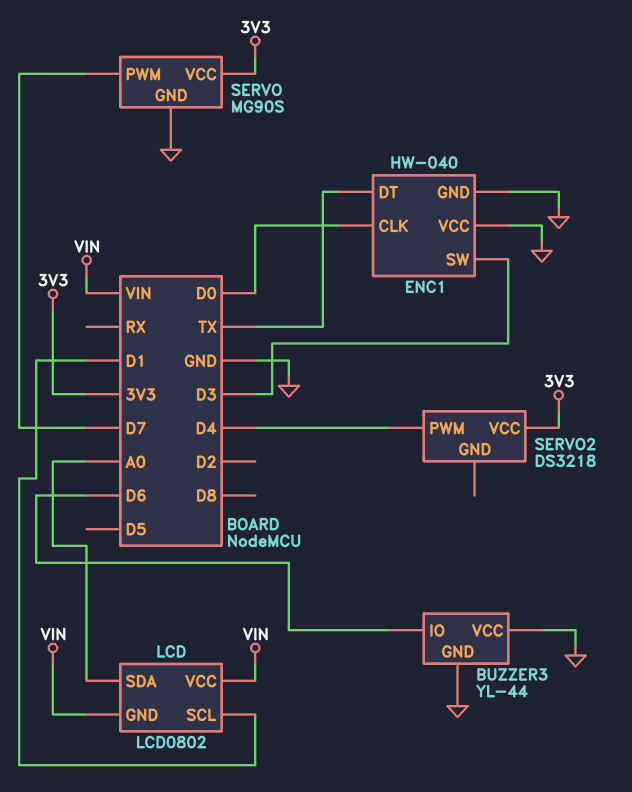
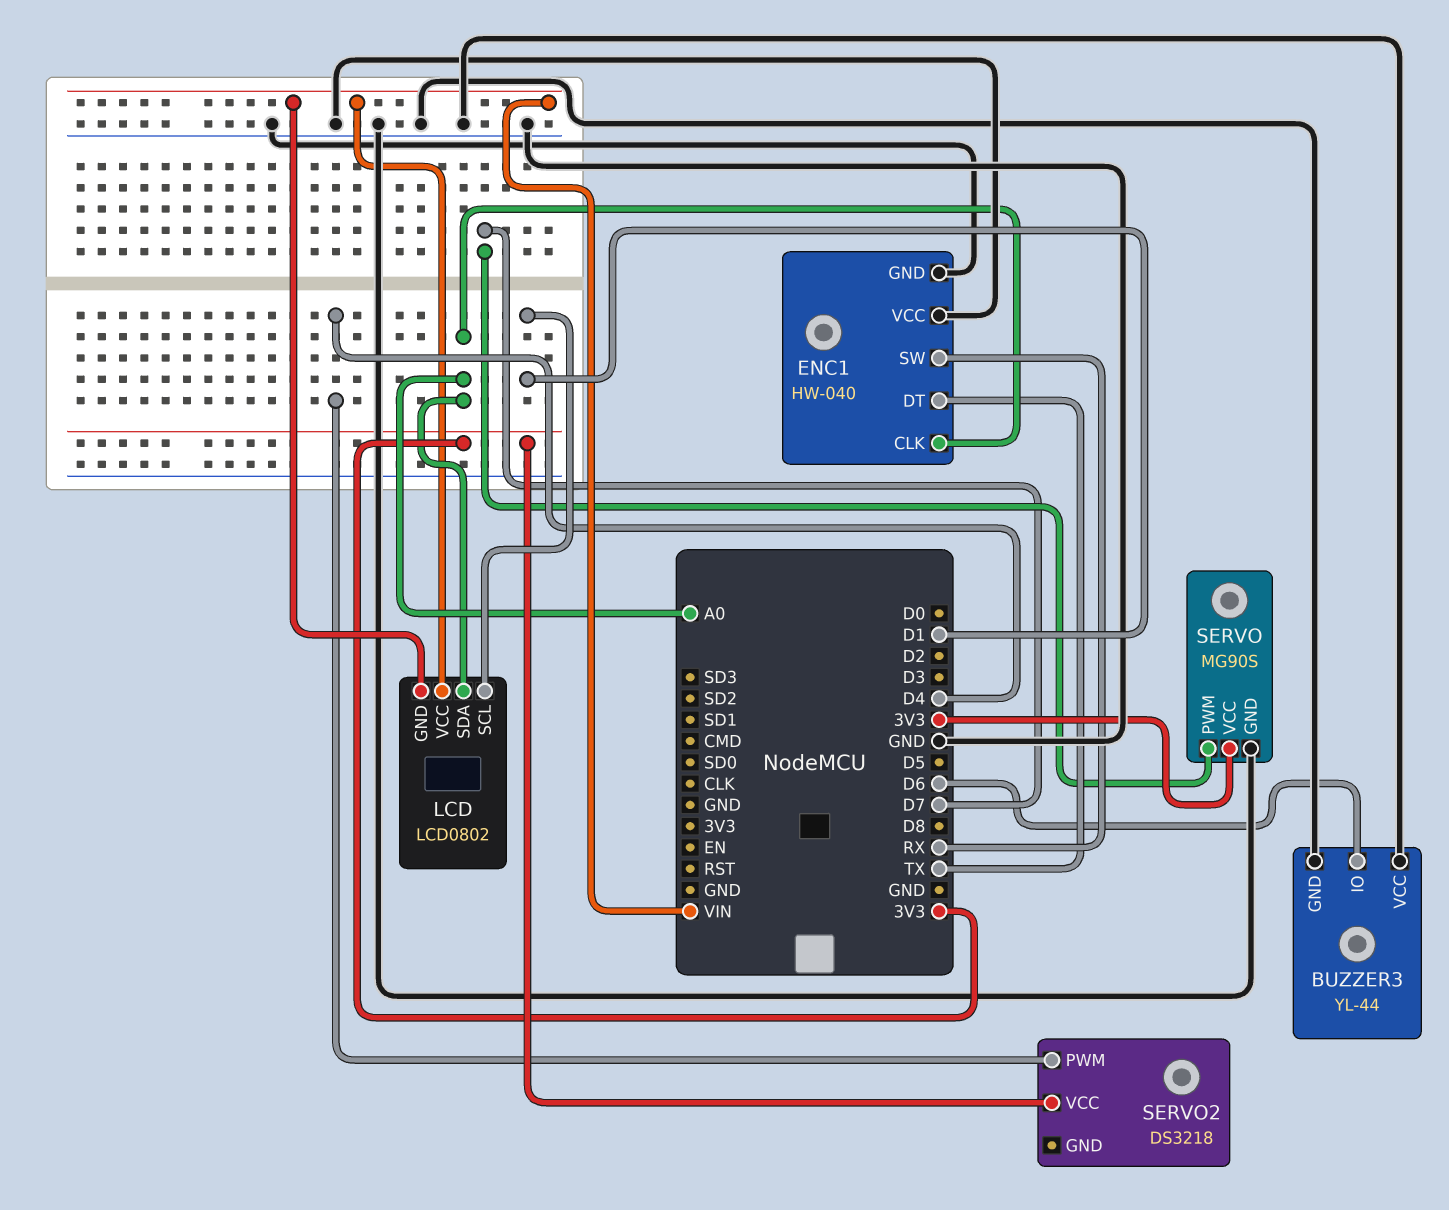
ENC1 pin CLK: D0 -> A0
ENC1 pin SW: D3 -> RX

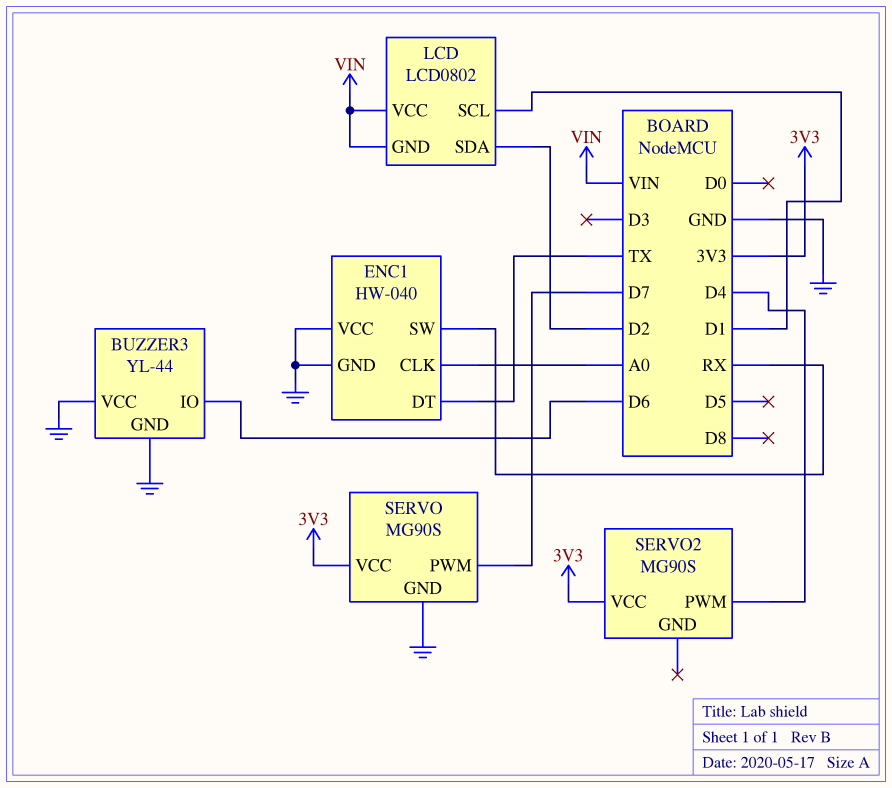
LCD pin SDA: A0 -> D2
SERVO2: DS3218 -> MG90S

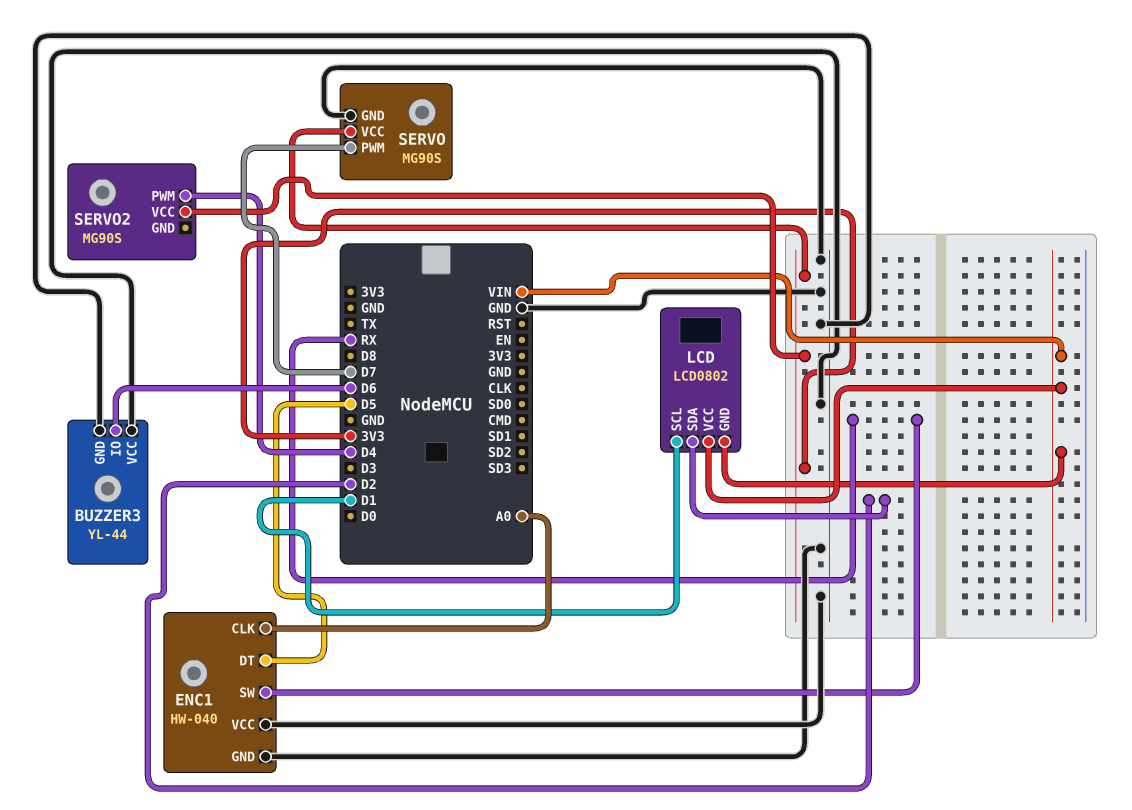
ENC1 pin DT: TX -> D5

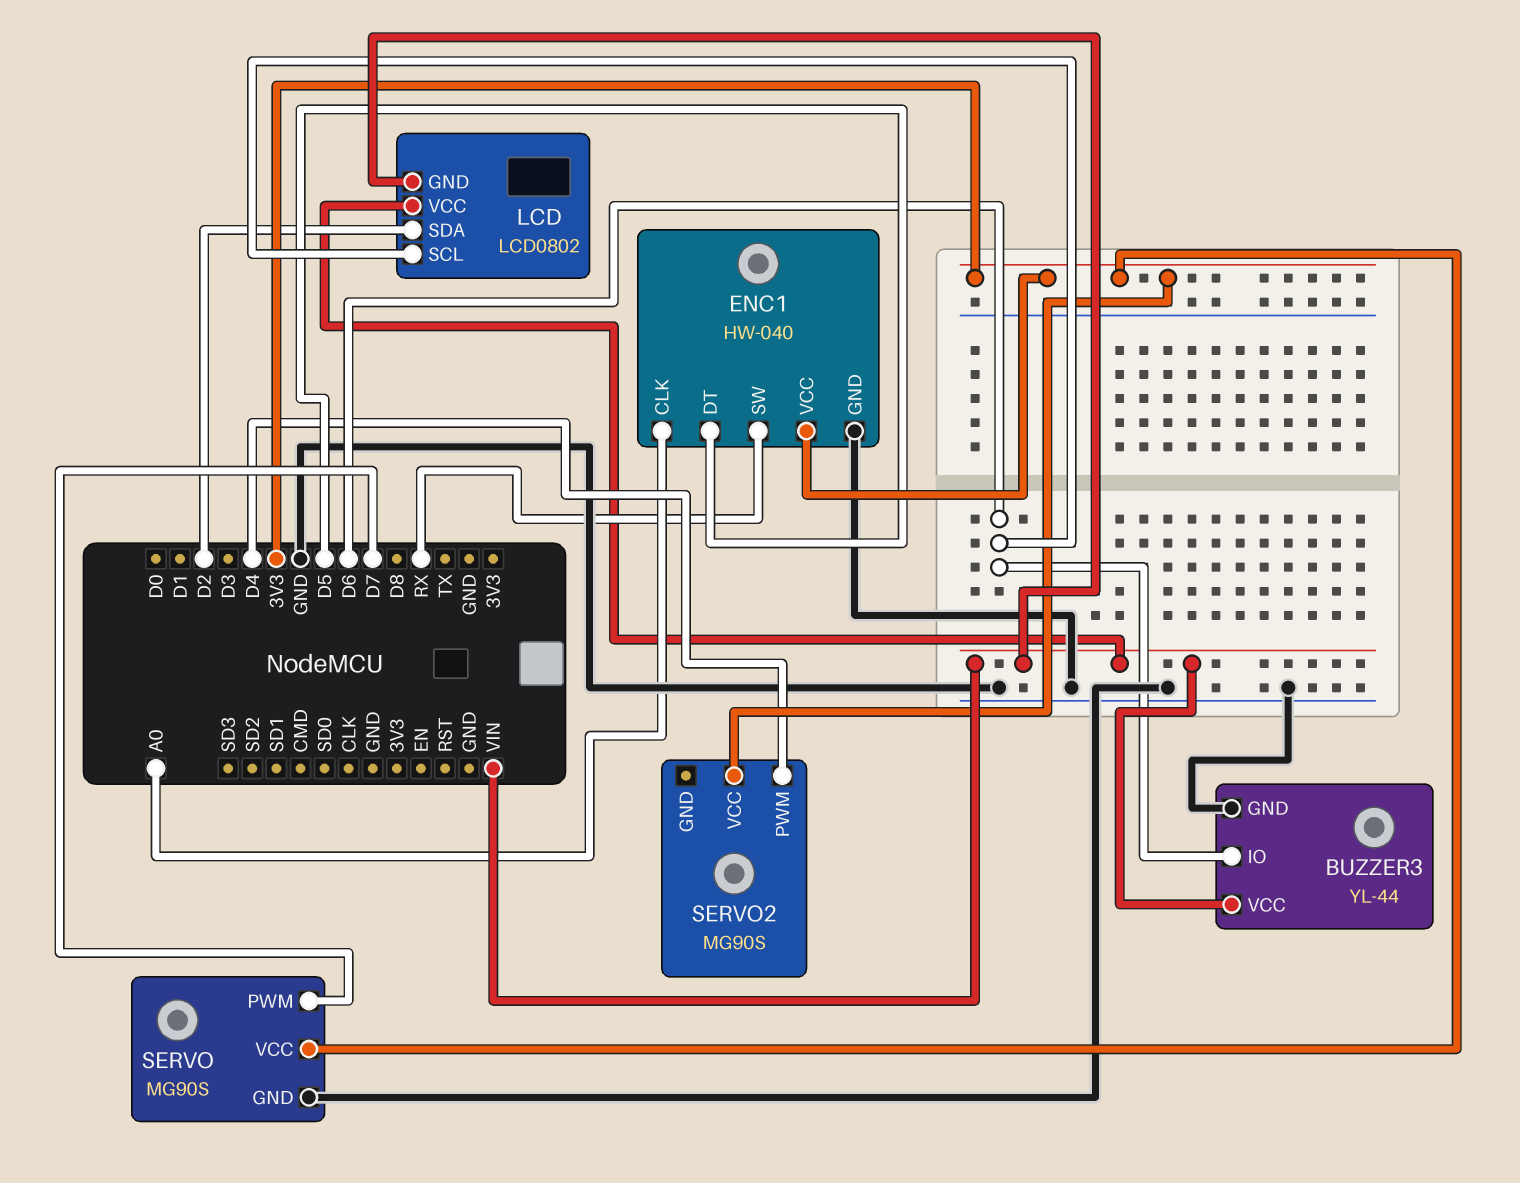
BUZZER3 pin VCC: GND -> VIN
ENC1 pin VCC: GND -> 3V3
LCD pin SCL: D1 -> D6

